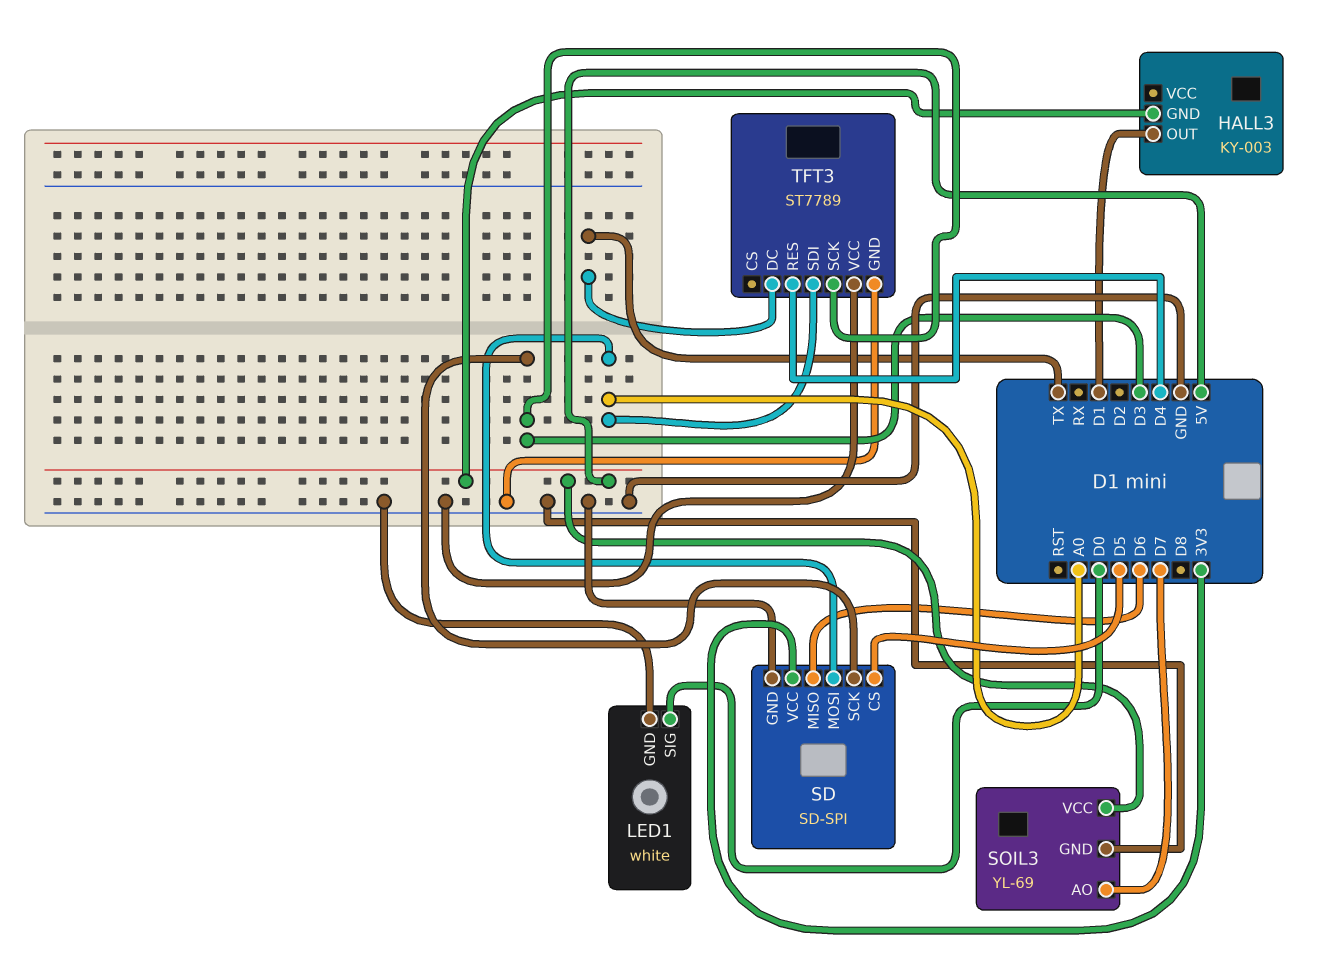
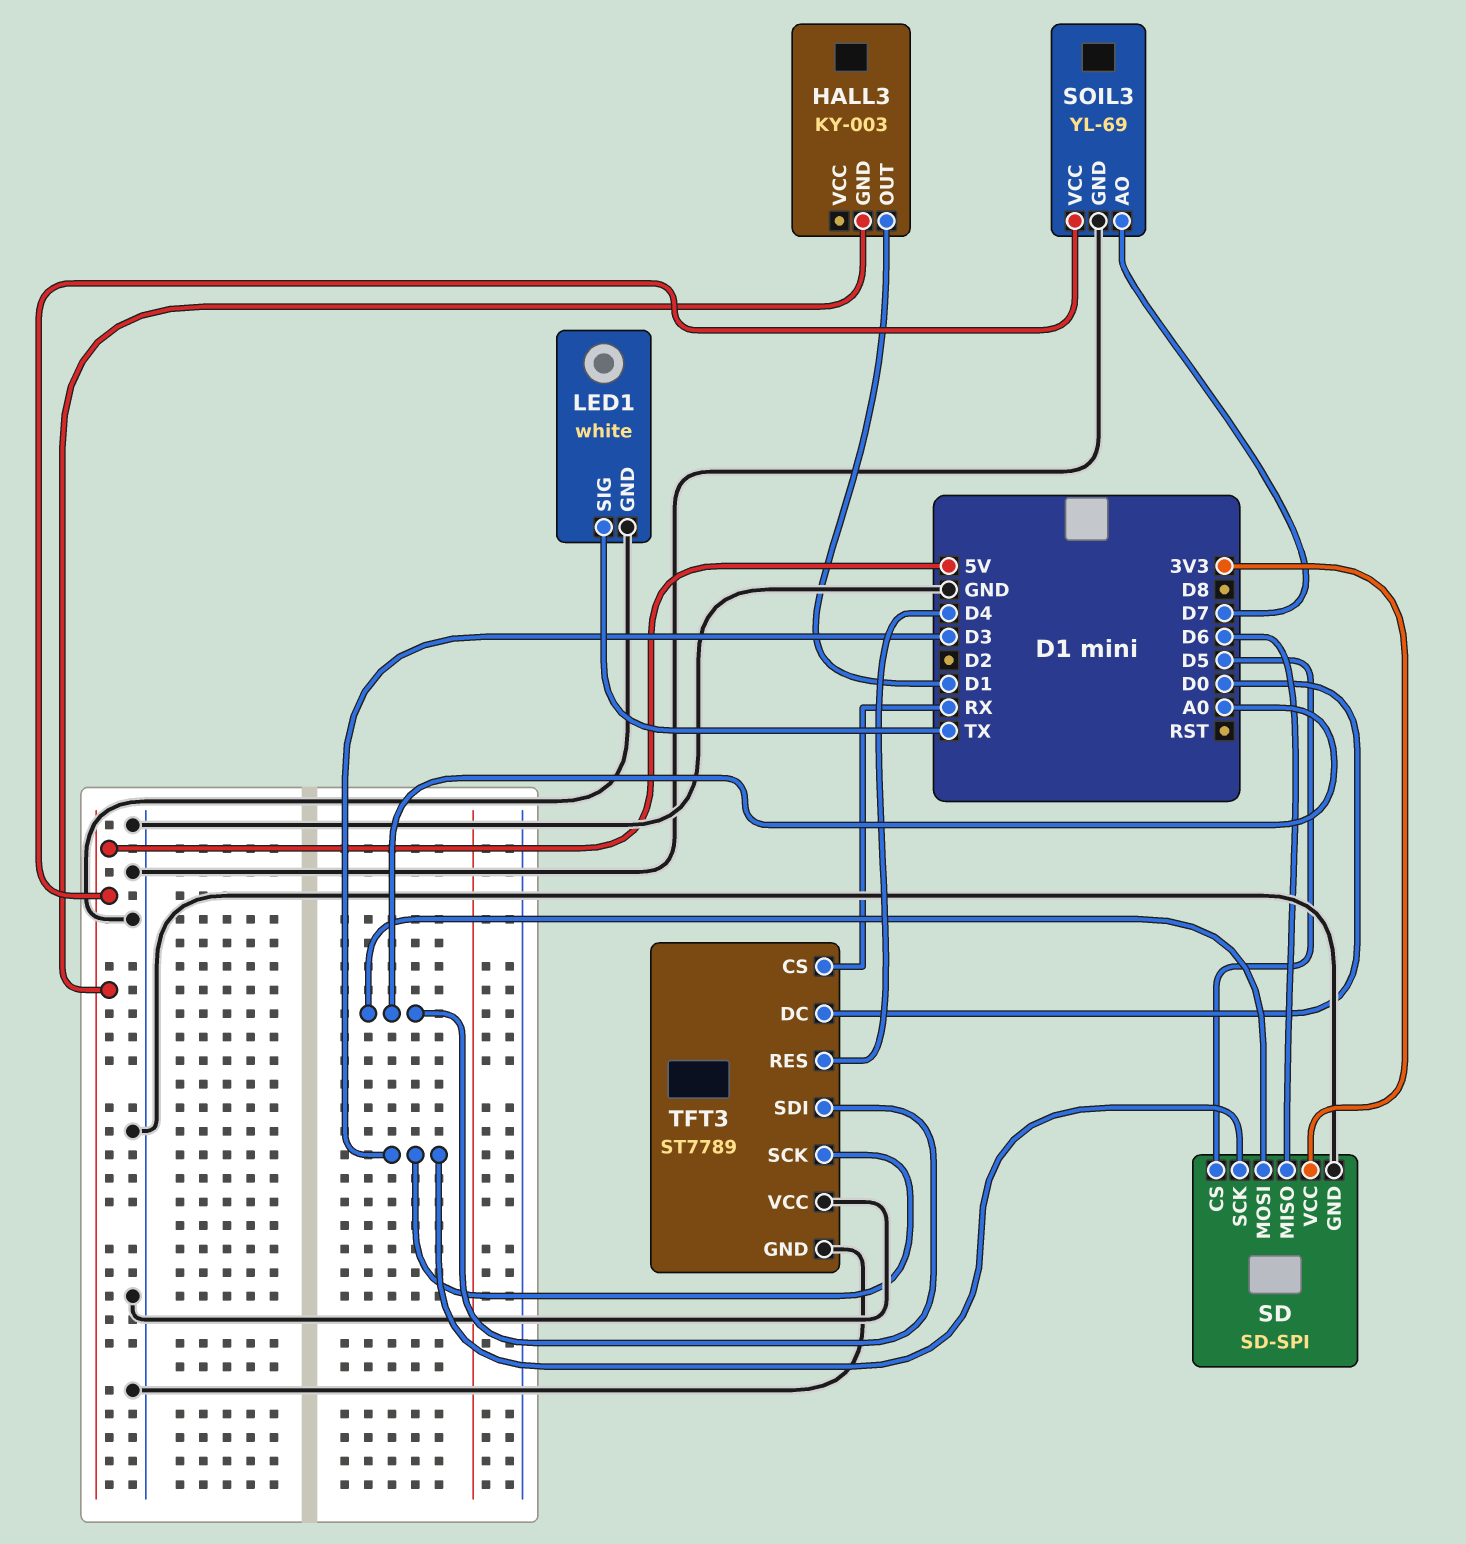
LED1 pin SIG: D0 -> TX
TFT3 pin CS: none -> RX
TFT3 pin DC: TX -> D0

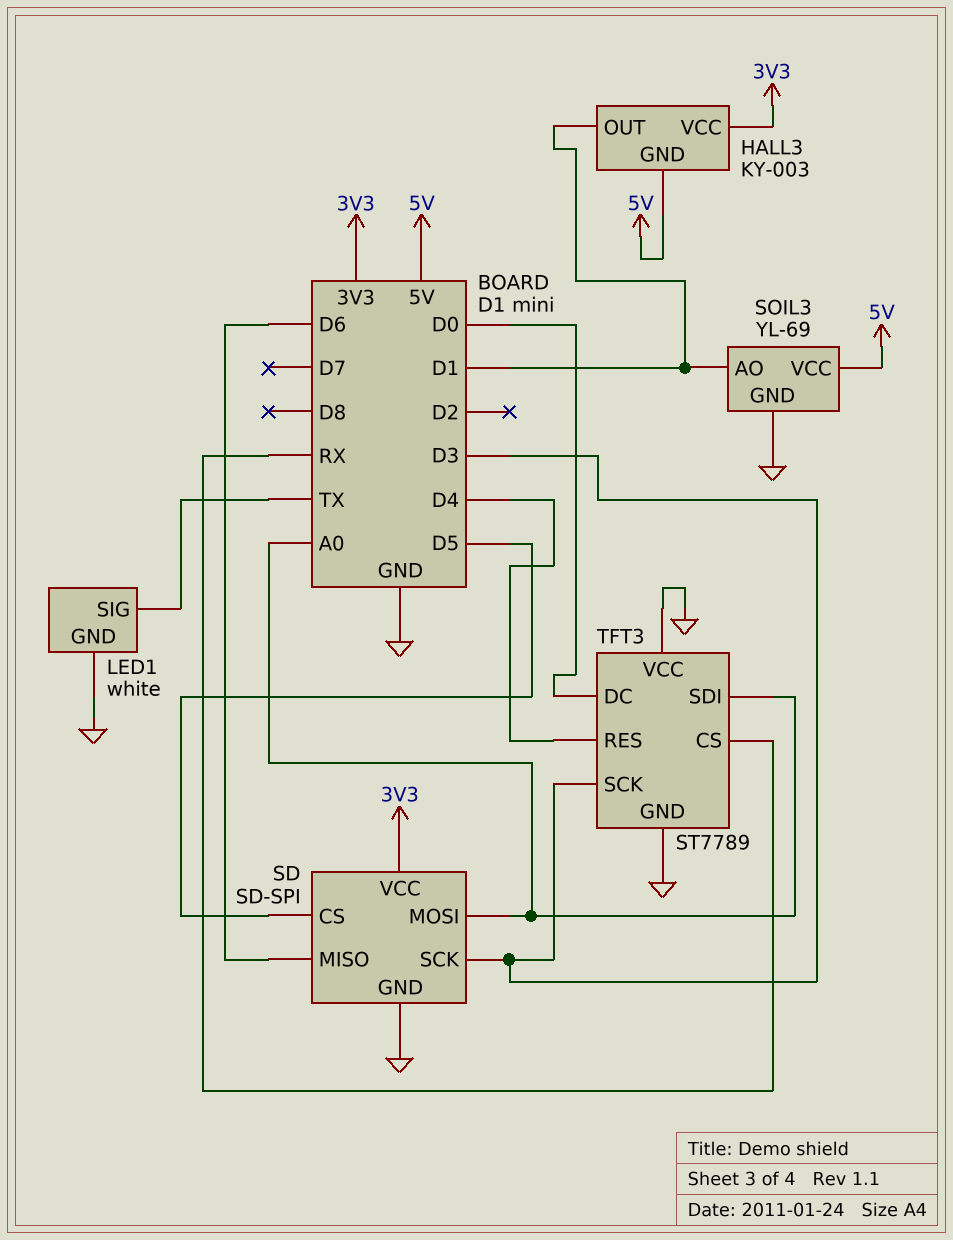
HALL3 pin VCC: none -> 3V3
SOIL3 pin AO: D7 -> D1

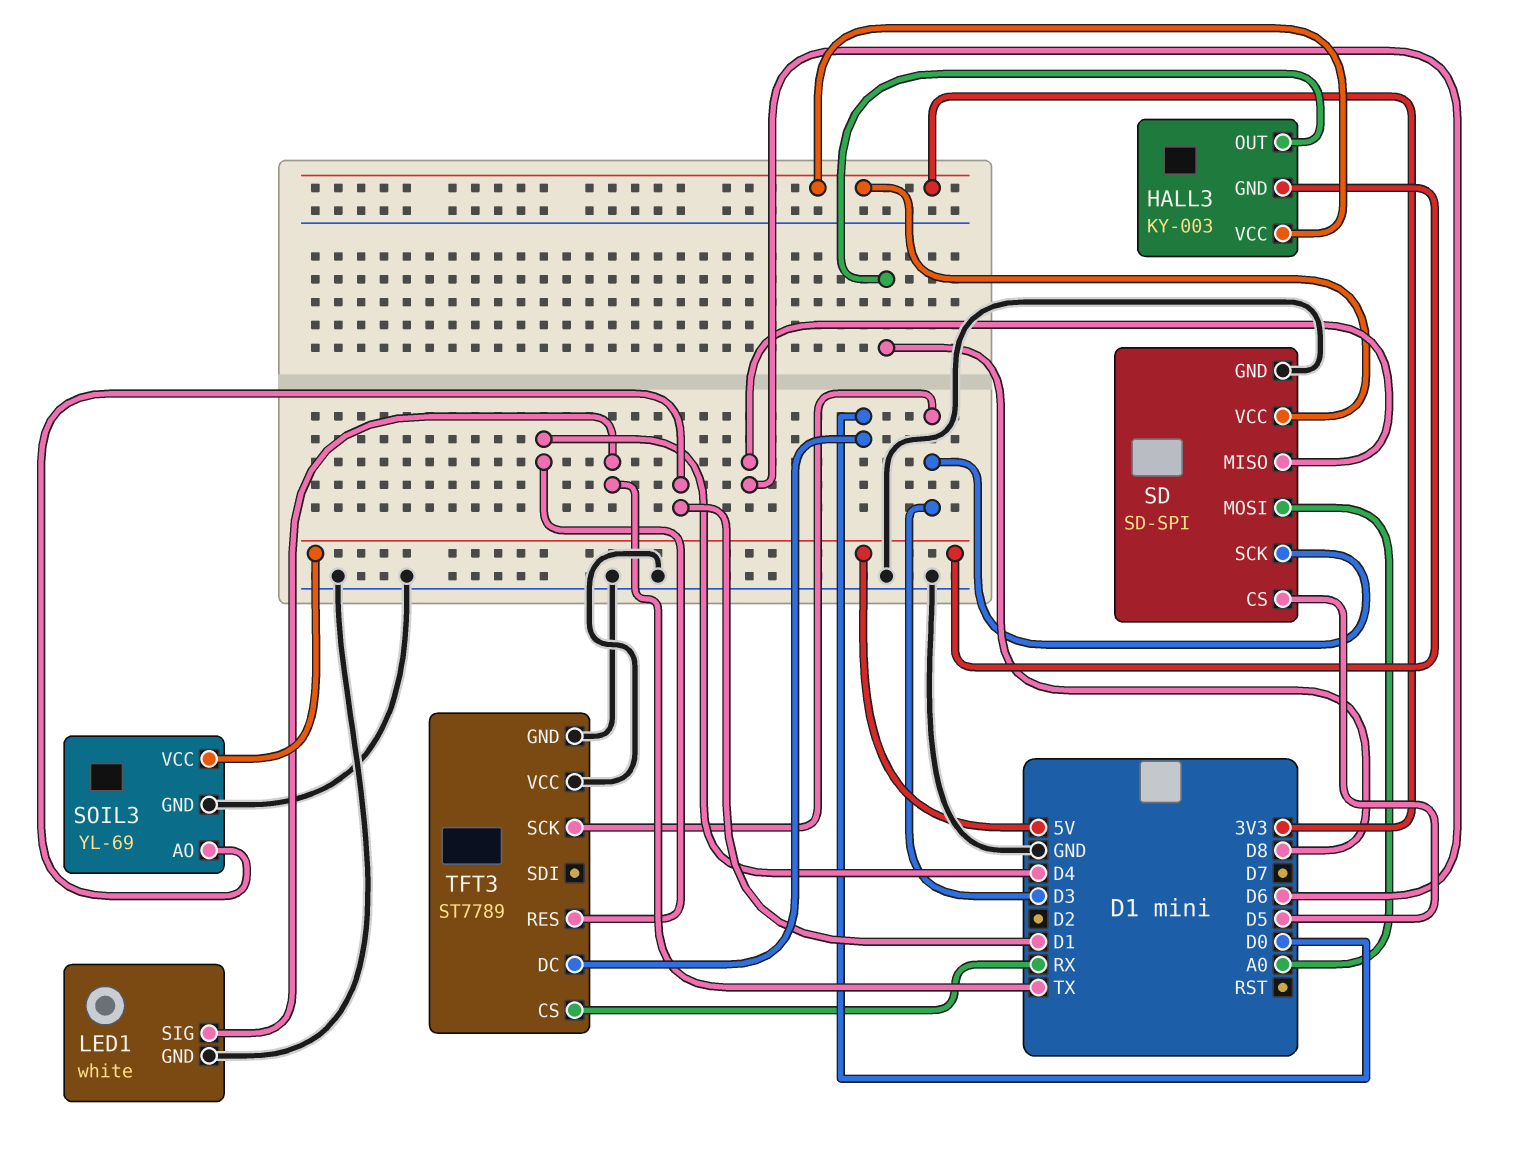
HALL3 pin OUT: D1 -> D8
TFT3 pin SDI: A0 -> none

